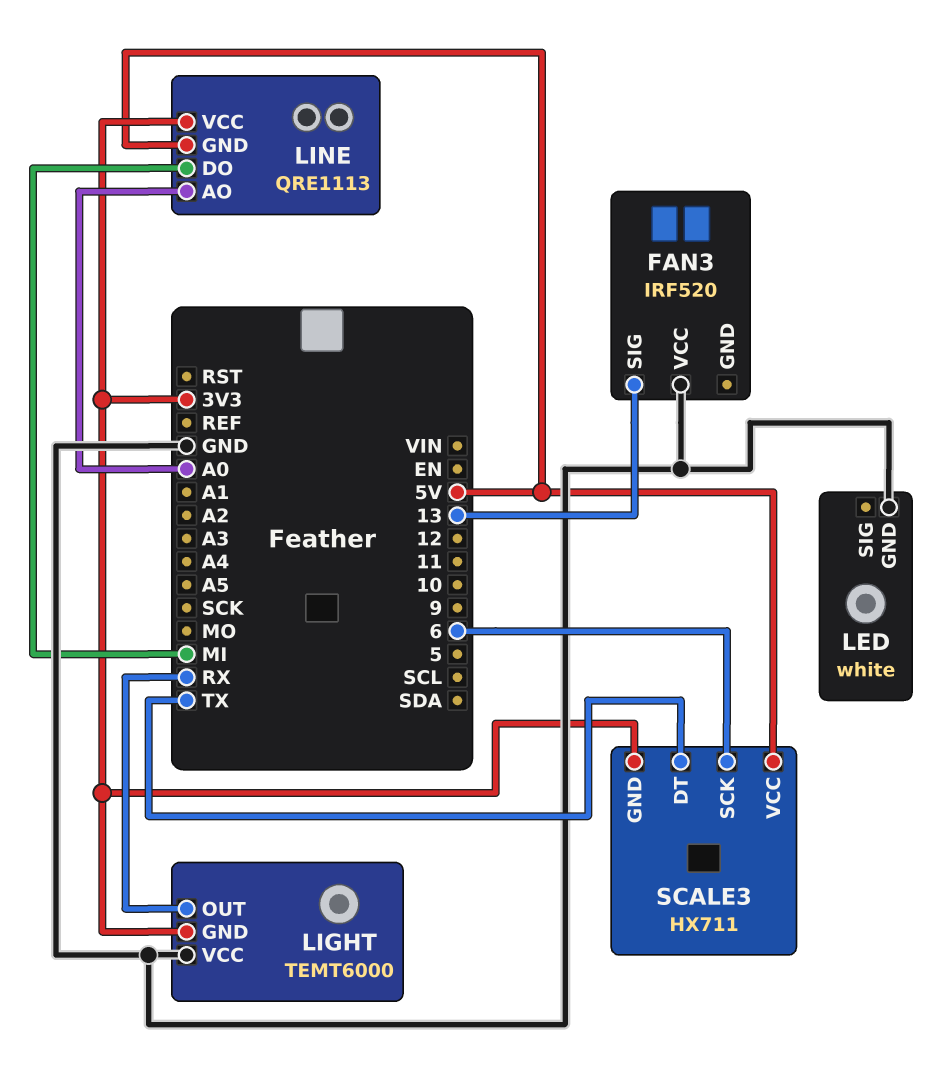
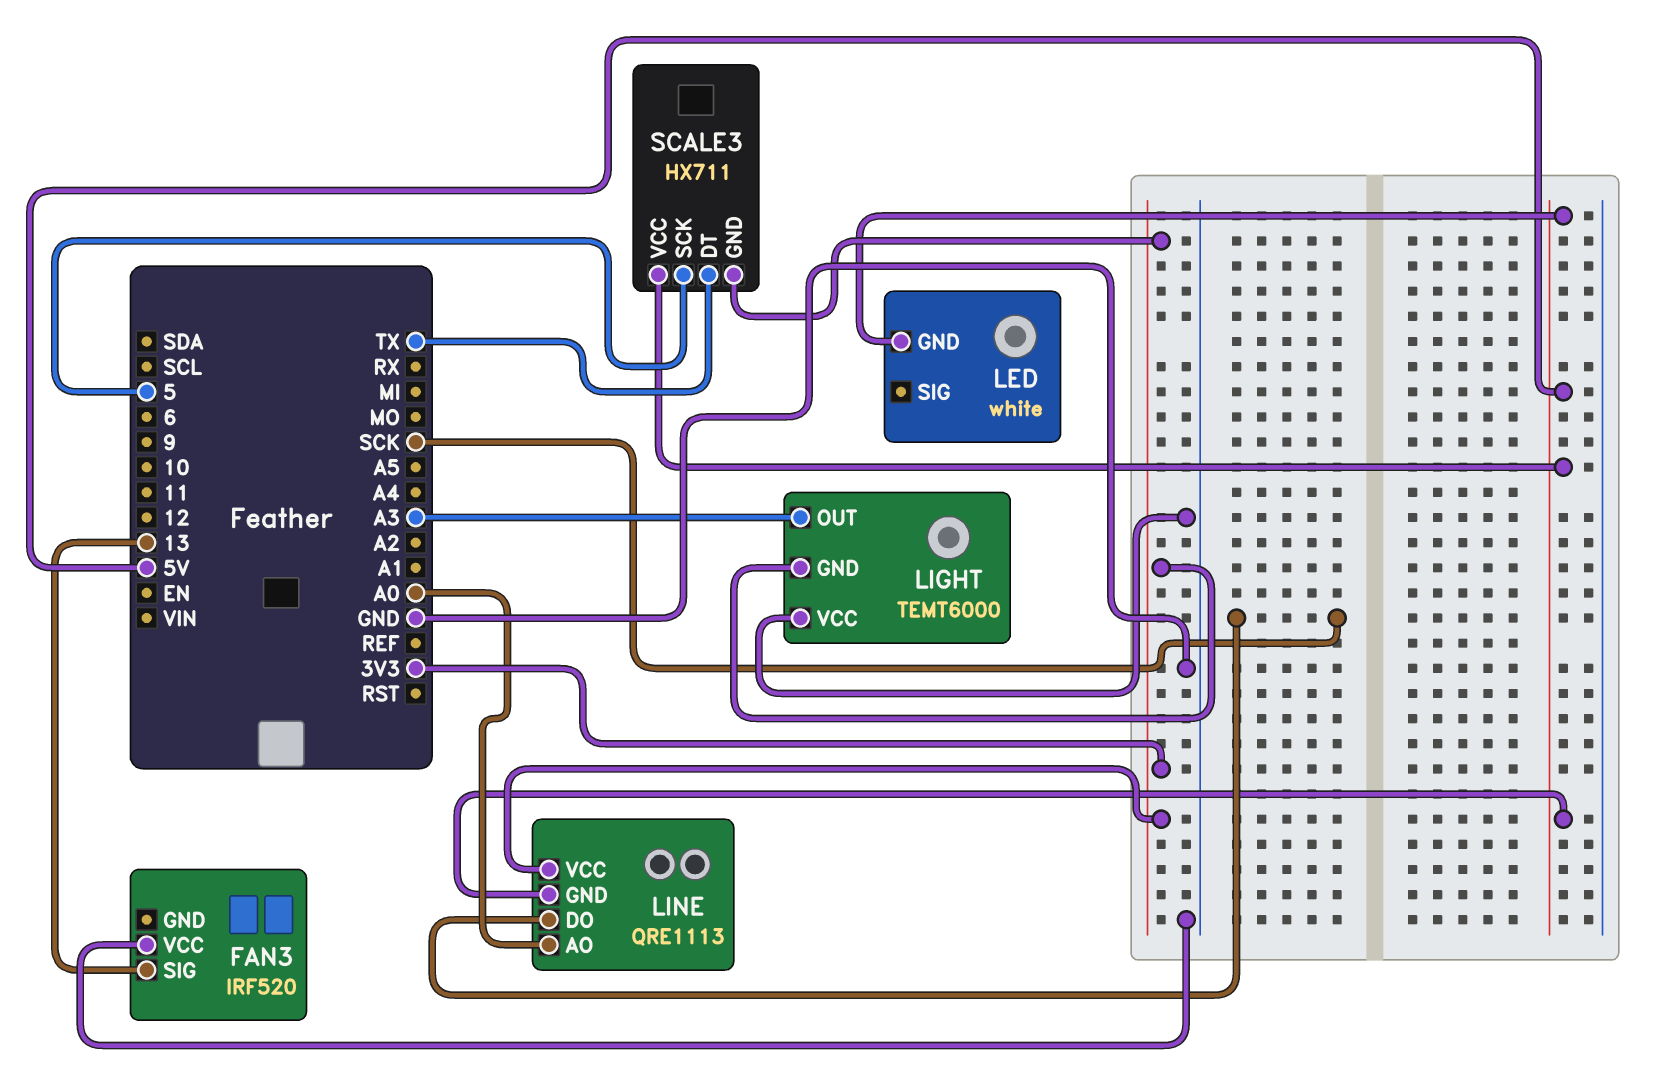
LED pin GND: GND -> 5V
LIGHT pin OUT: RX -> A3
LINE pin DO: MI -> SCK
SCALE3 pin SCK: 6 -> 5

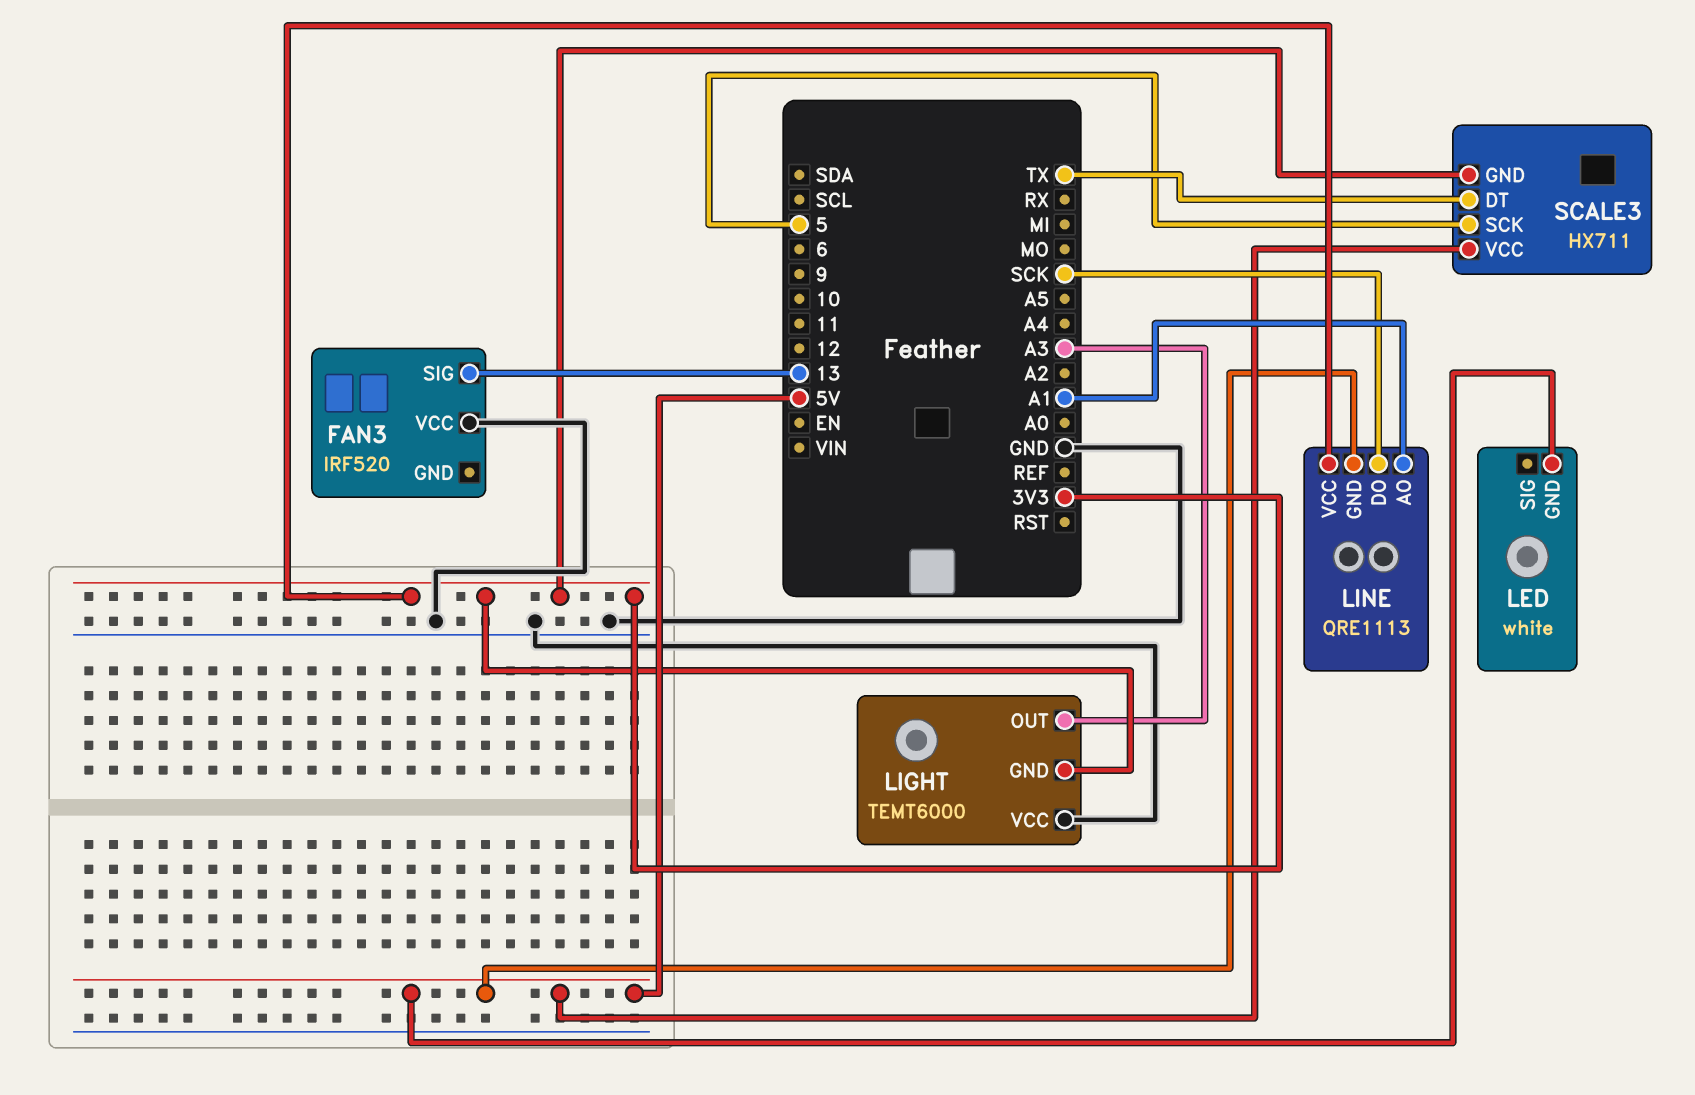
LINE pin AO: A0 -> A1

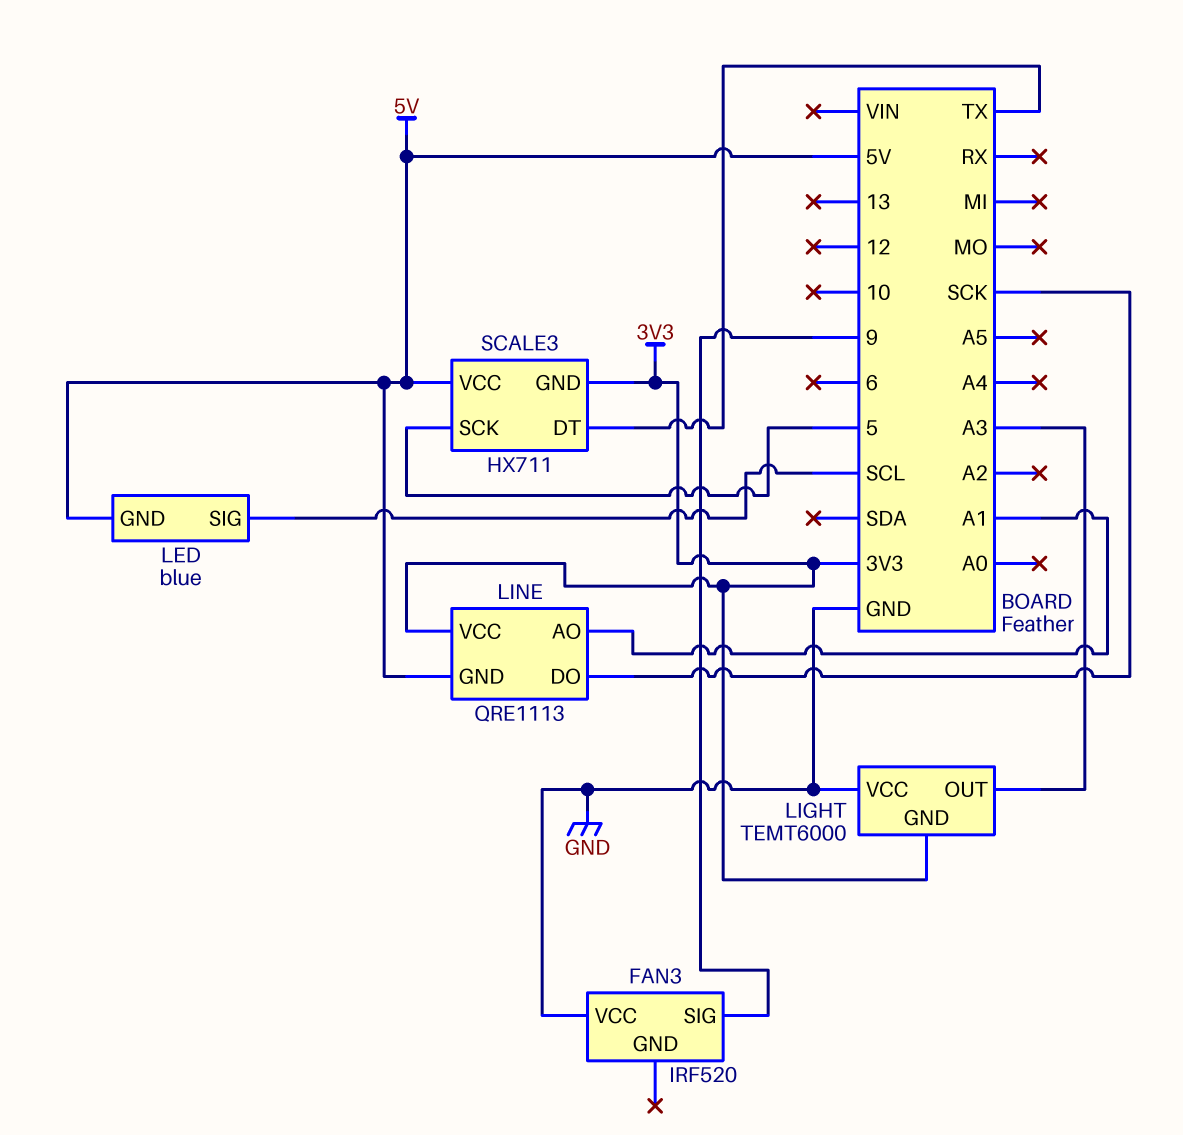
FAN3 pin SIG: 13 -> 9
LED: white -> blue
LED pin SIG: none -> SCL

